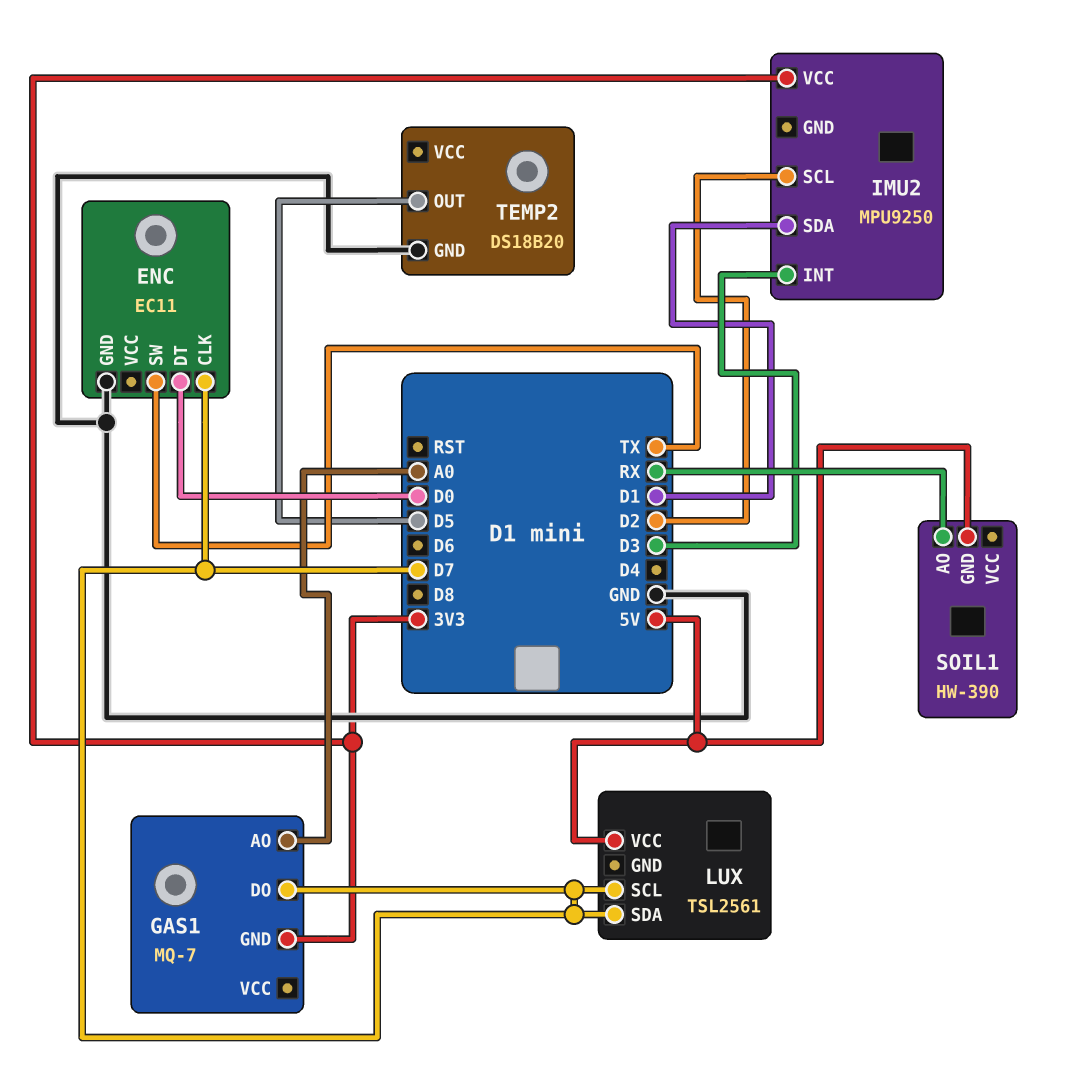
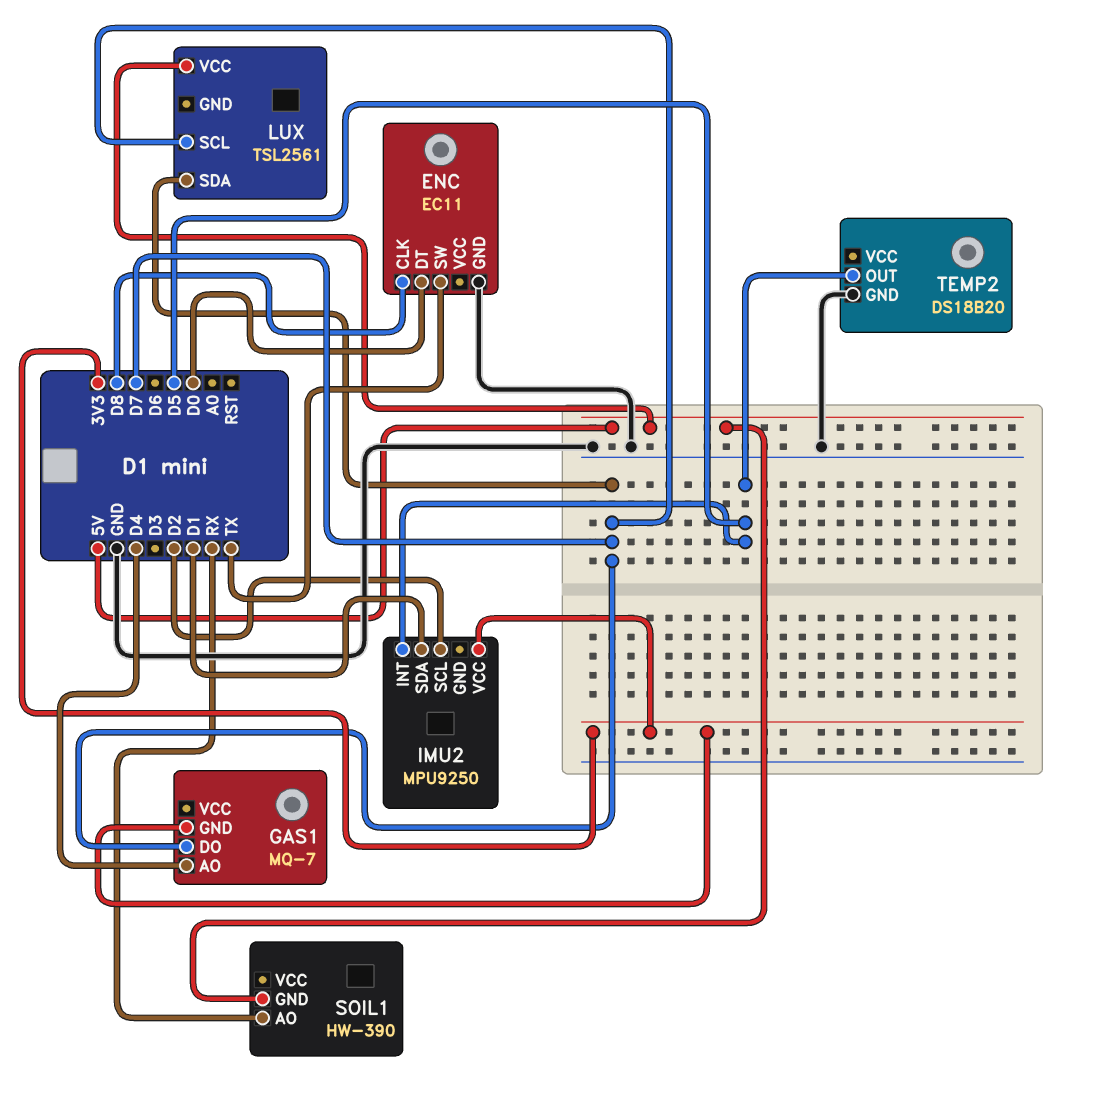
ENC pin CLK: D7 -> D8
GAS1 pin AO: A0 -> D4
IMU2 pin INT: D3 -> D5

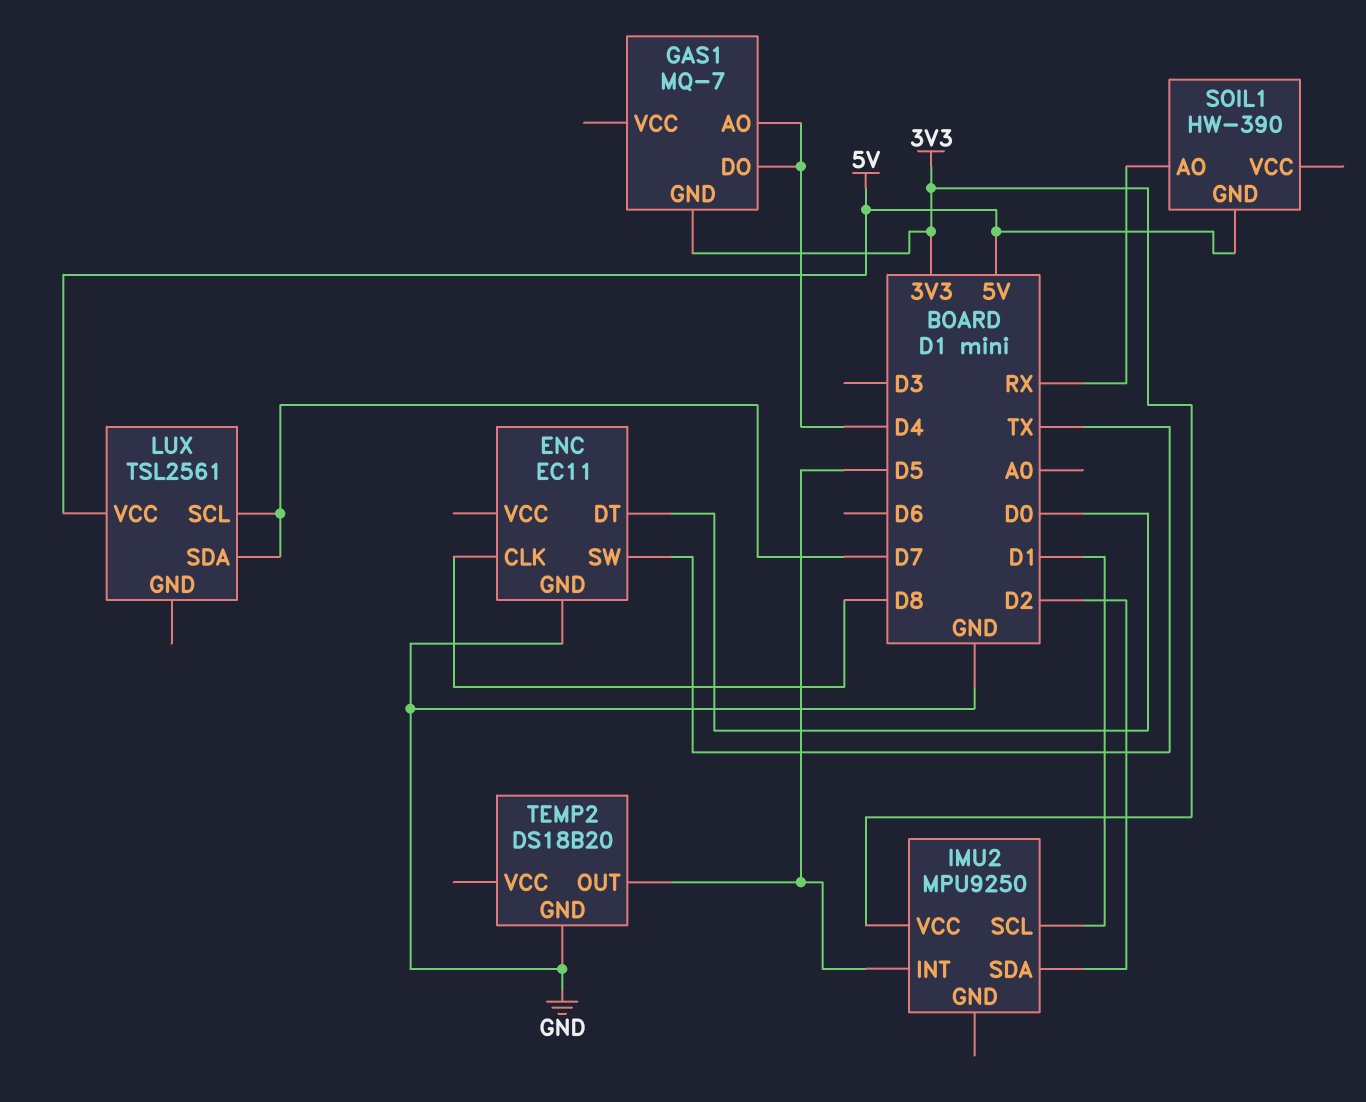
GAS1 pin DO: D7 -> D4
IMU2 pin SCL: D2 -> D1
IMU2 pin SDA: D1 -> D2

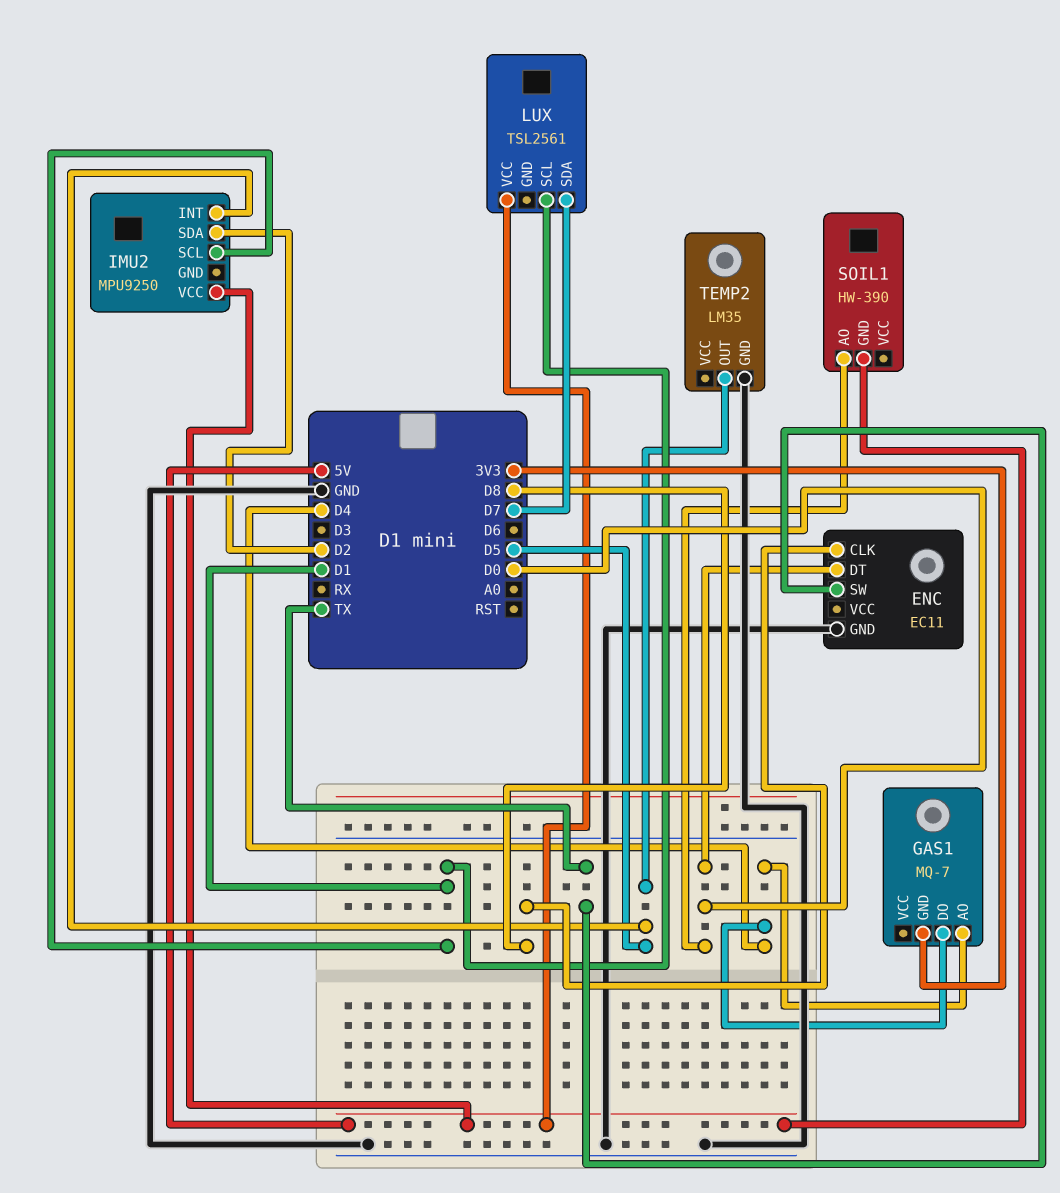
IMU2 pin VCC: 3V3 -> 5V
LUX pin SCL: D7 -> D1
SOIL1 pin AO: RX -> D0
TEMP2: DS18B20 -> LM35

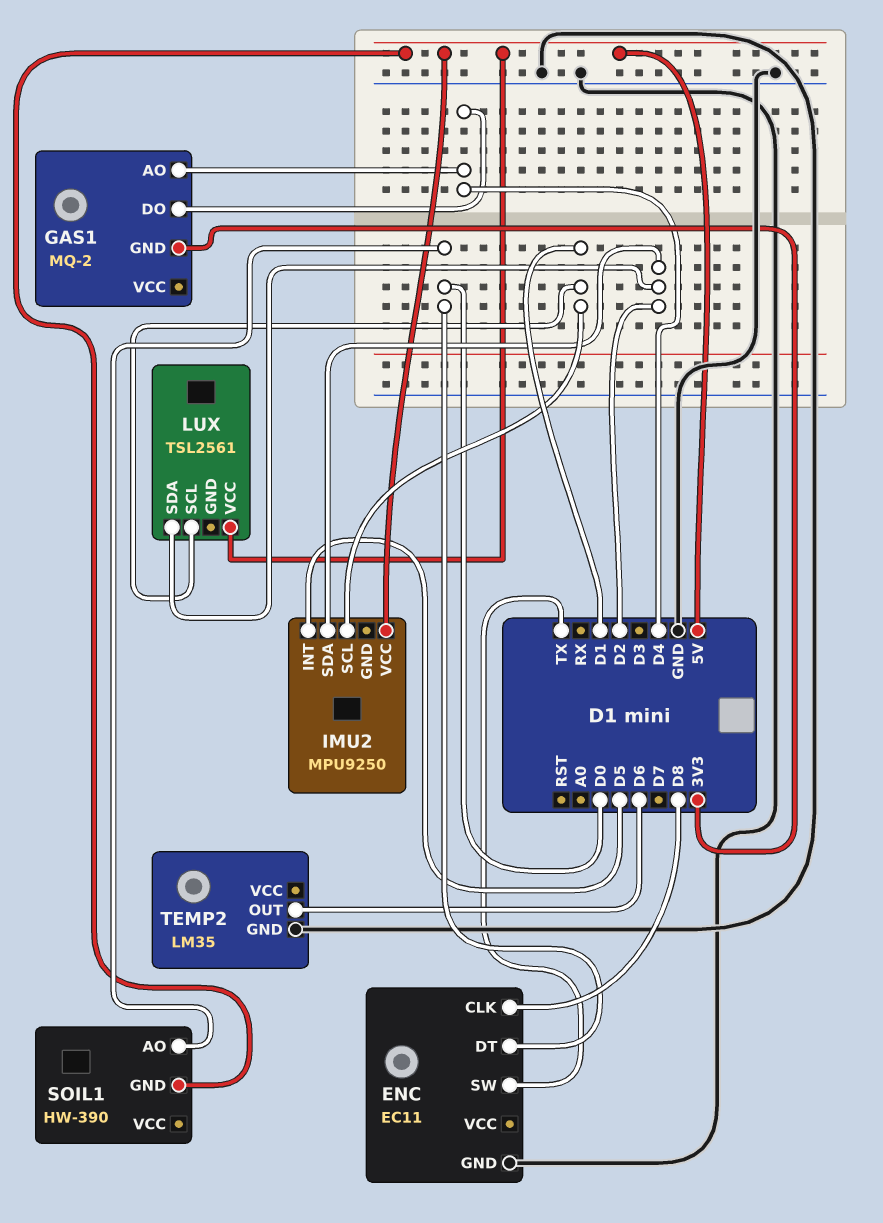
GAS1: MQ-7 -> MQ-2
LUX pin SDA: D7 -> D2
TEMP2 pin OUT: D5 -> D6

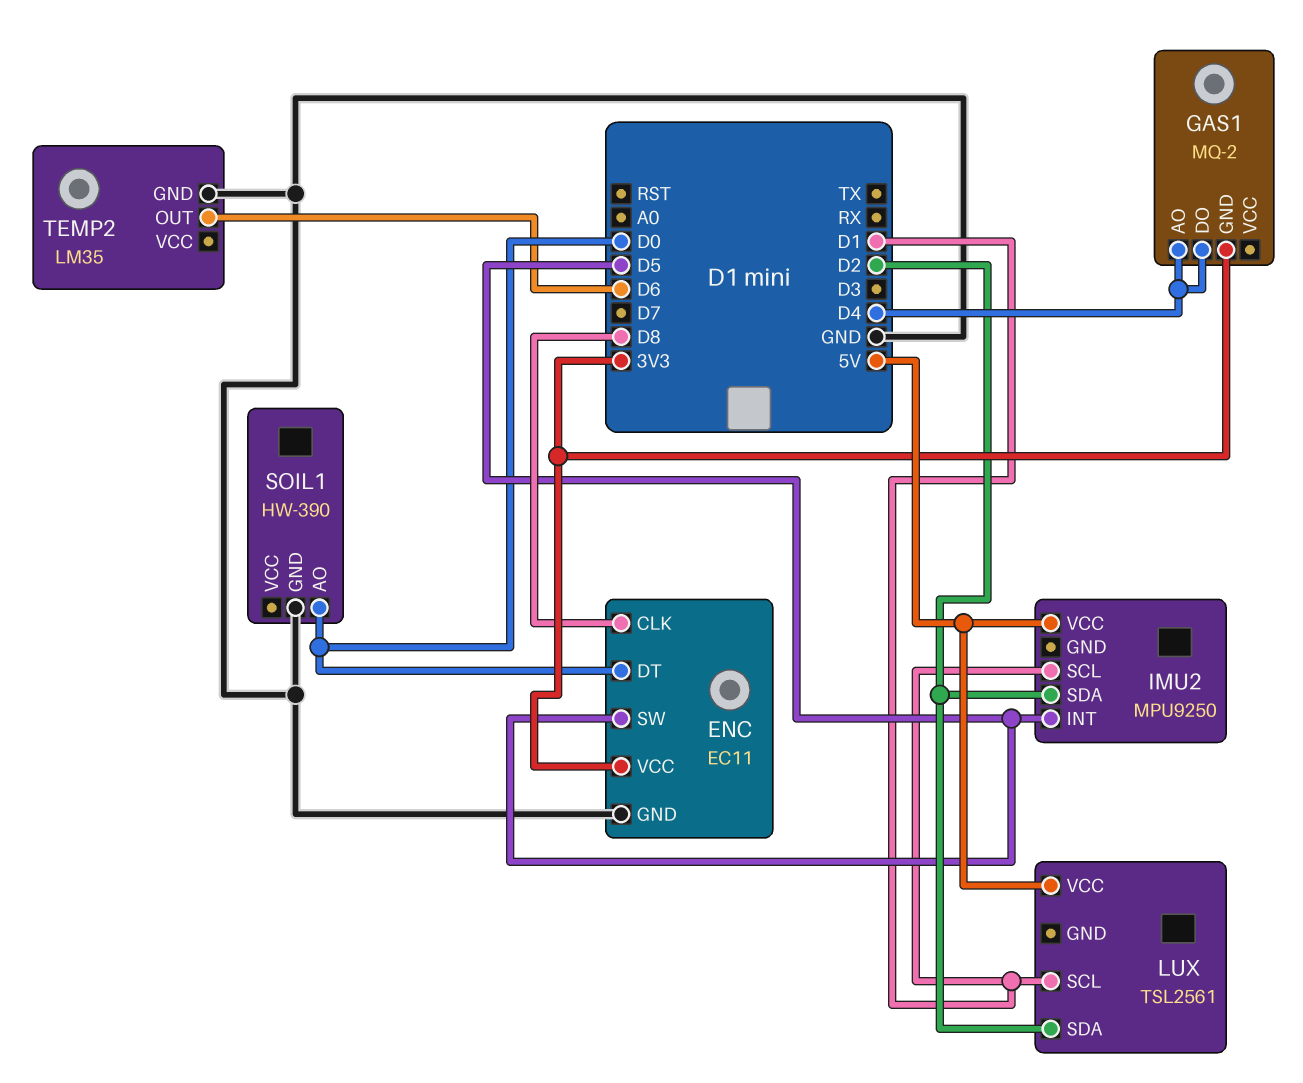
ENC pin SW: TX -> D5
ENC pin VCC: none -> 3V3
SOIL1 pin GND: 5V -> GND

